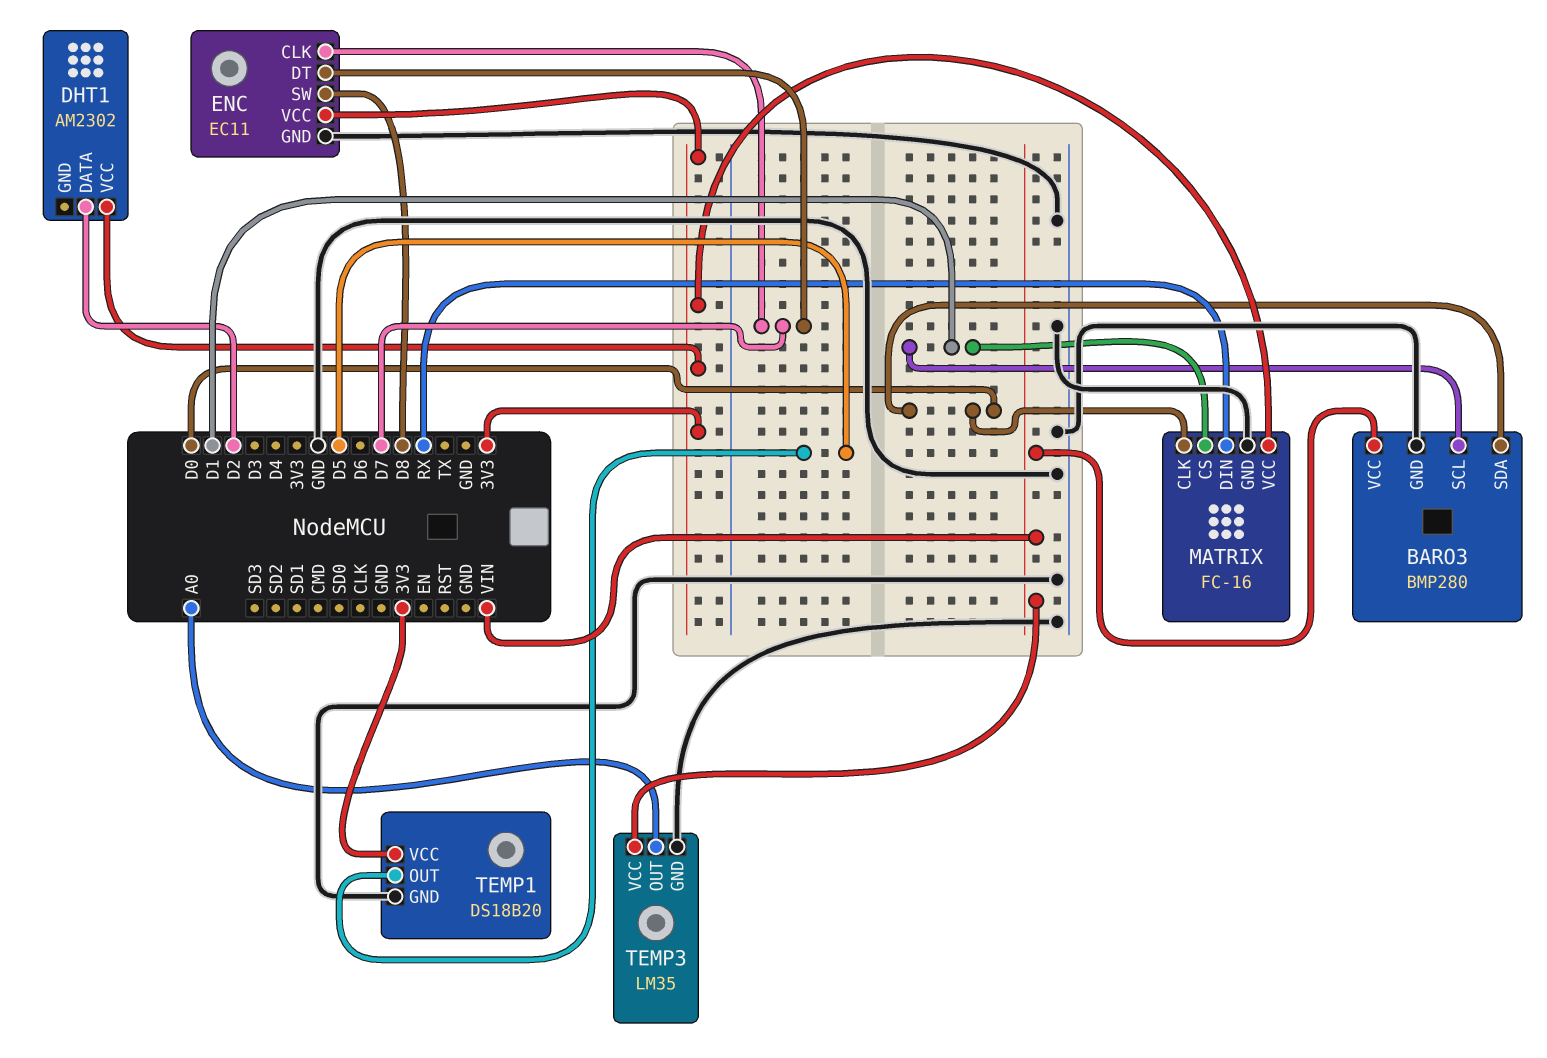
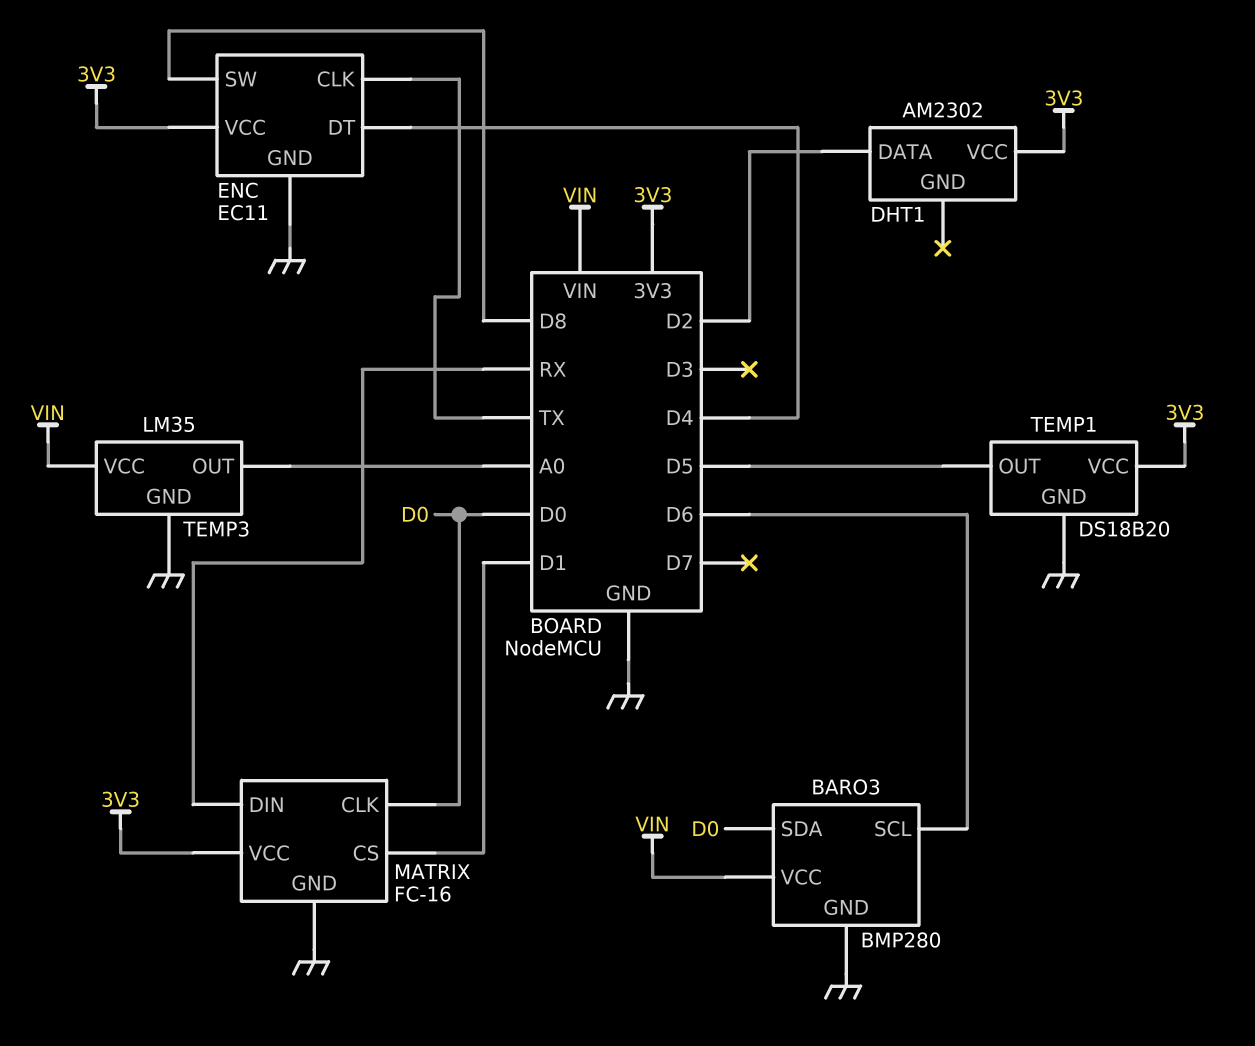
BARO3 pin SCL: D1 -> D6
ENC pin CLK: D7 -> TX
ENC pin DT: D7 -> D4

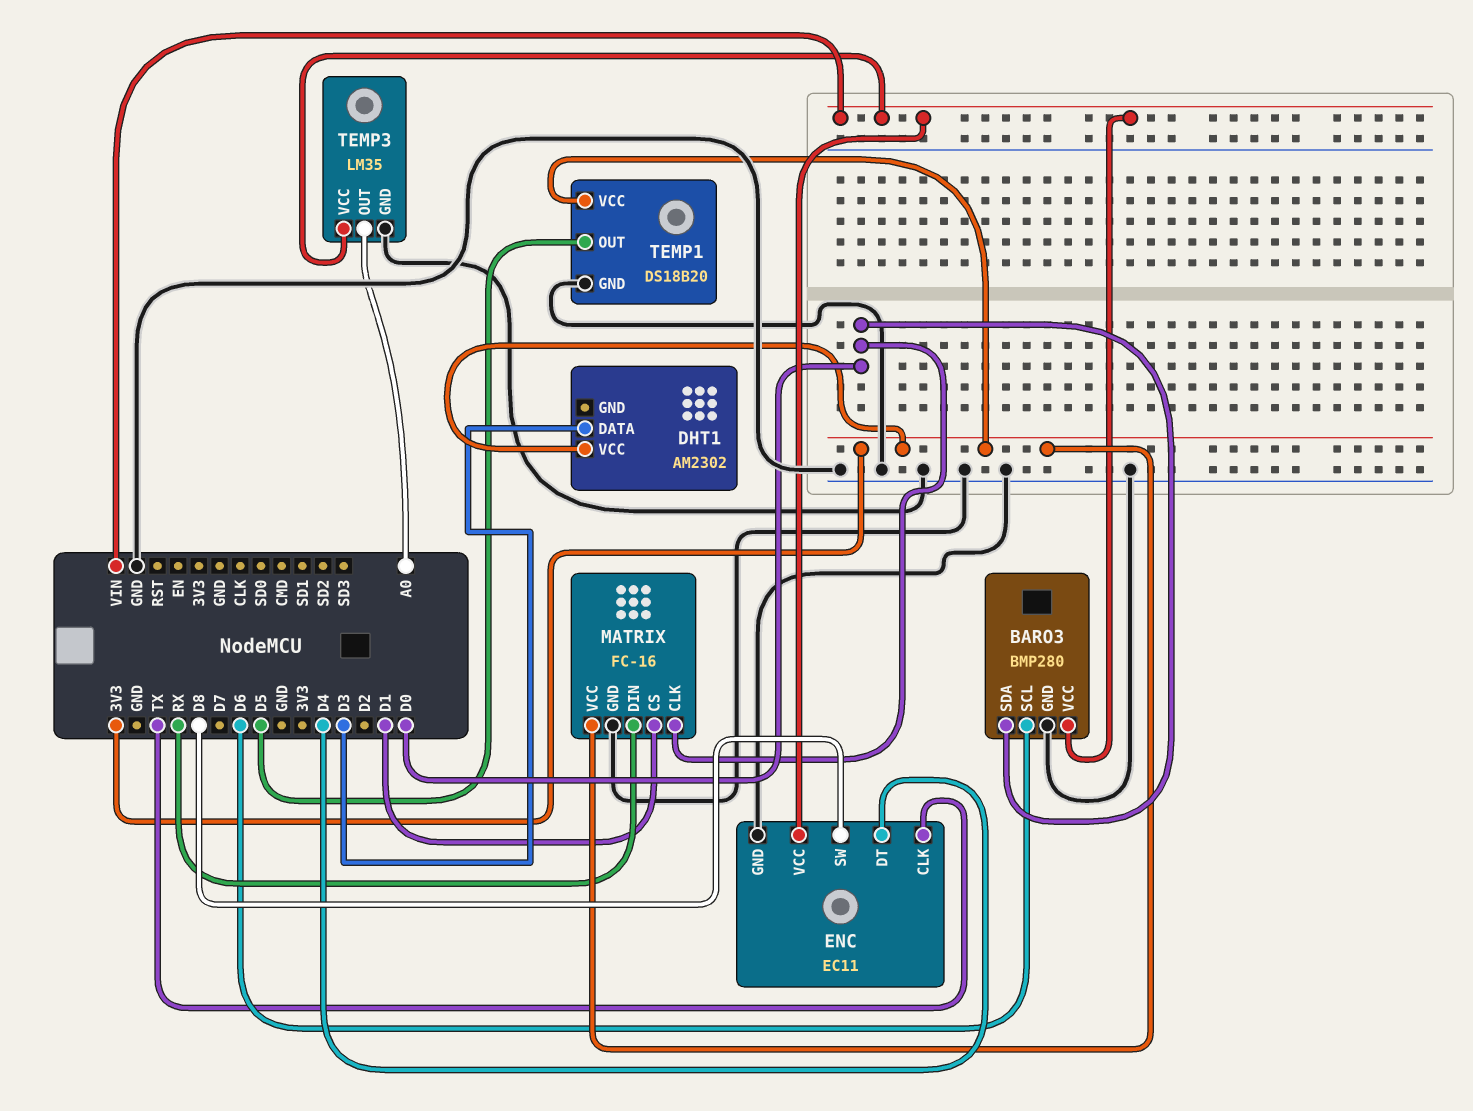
DHT1 pin DATA: D2 -> D3
ENC pin VCC: 3V3 -> VIN

